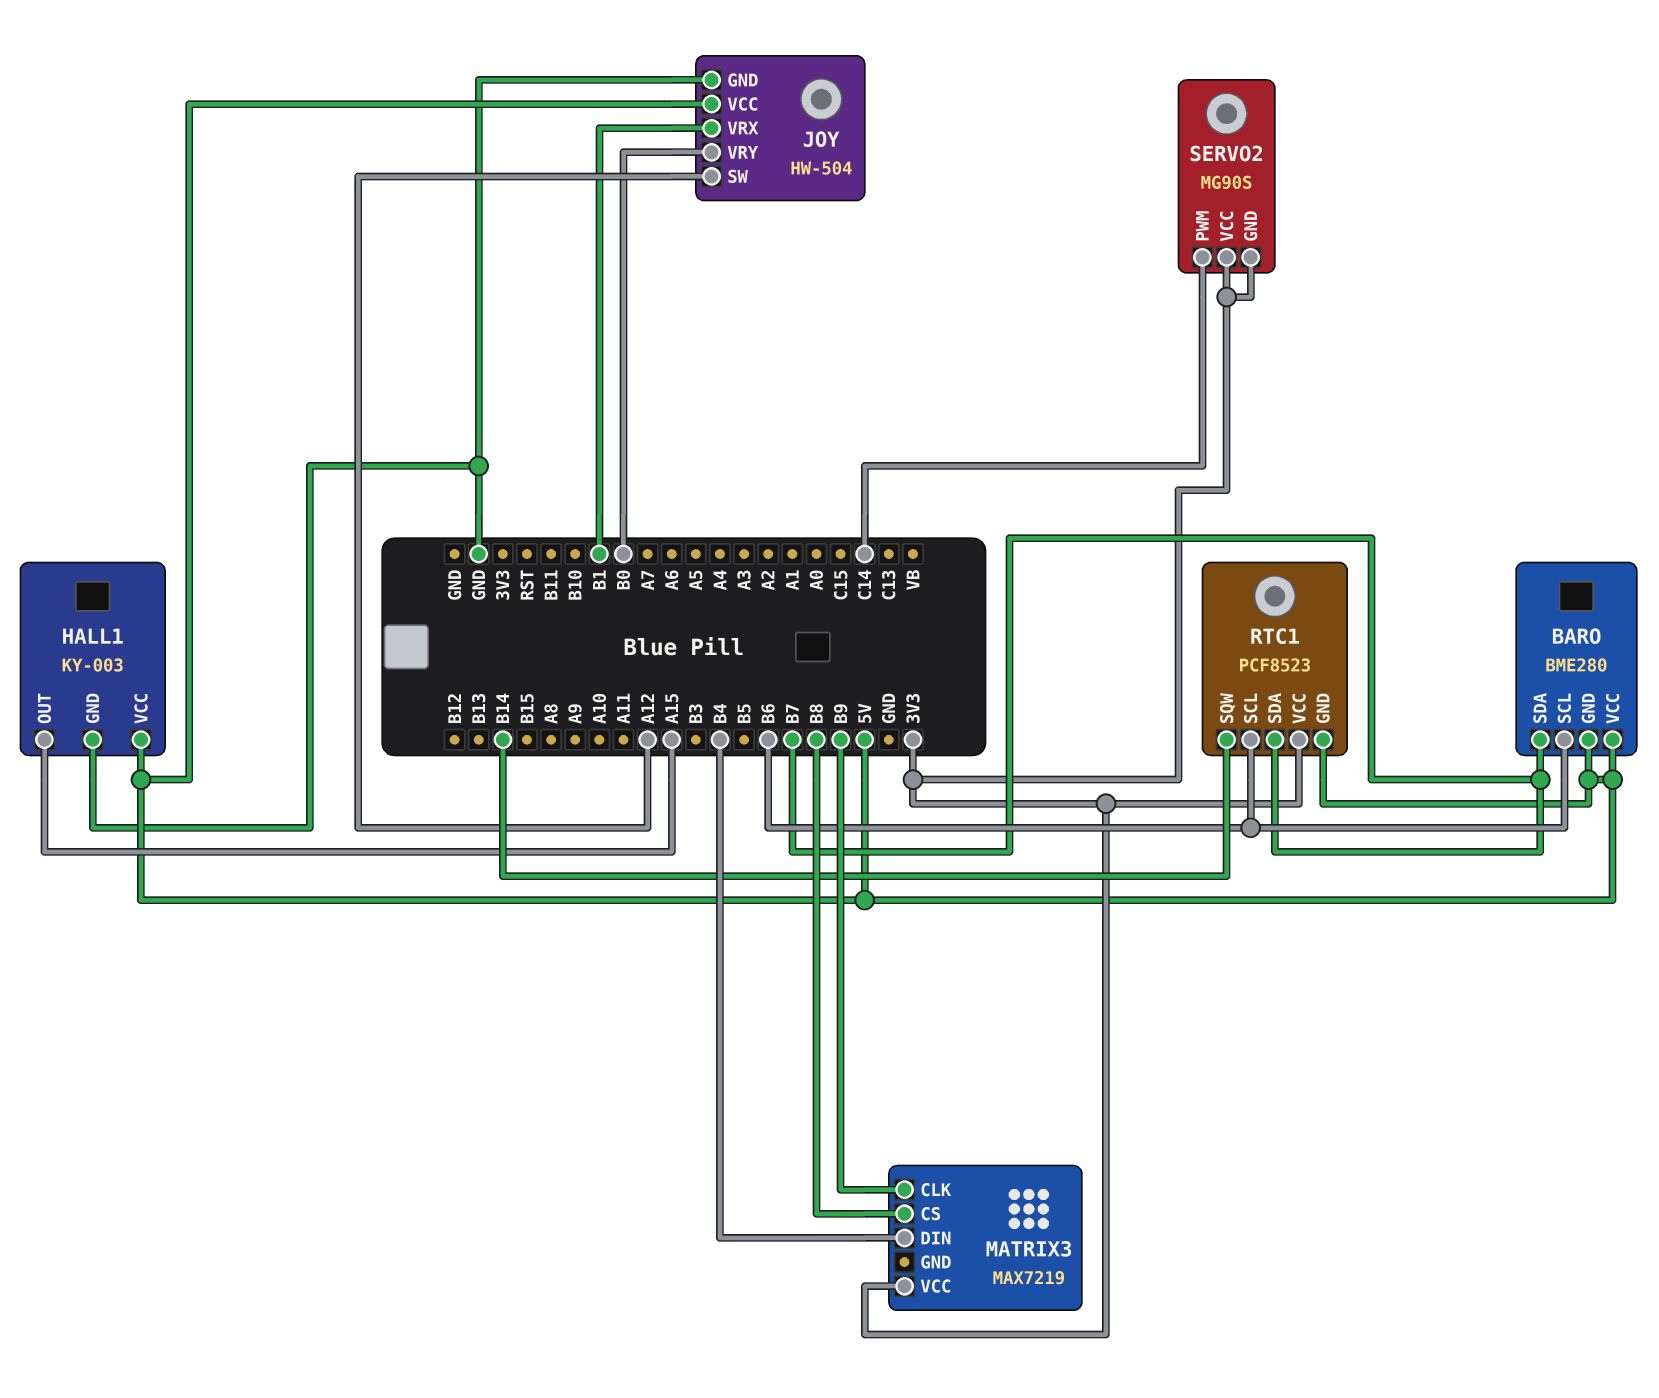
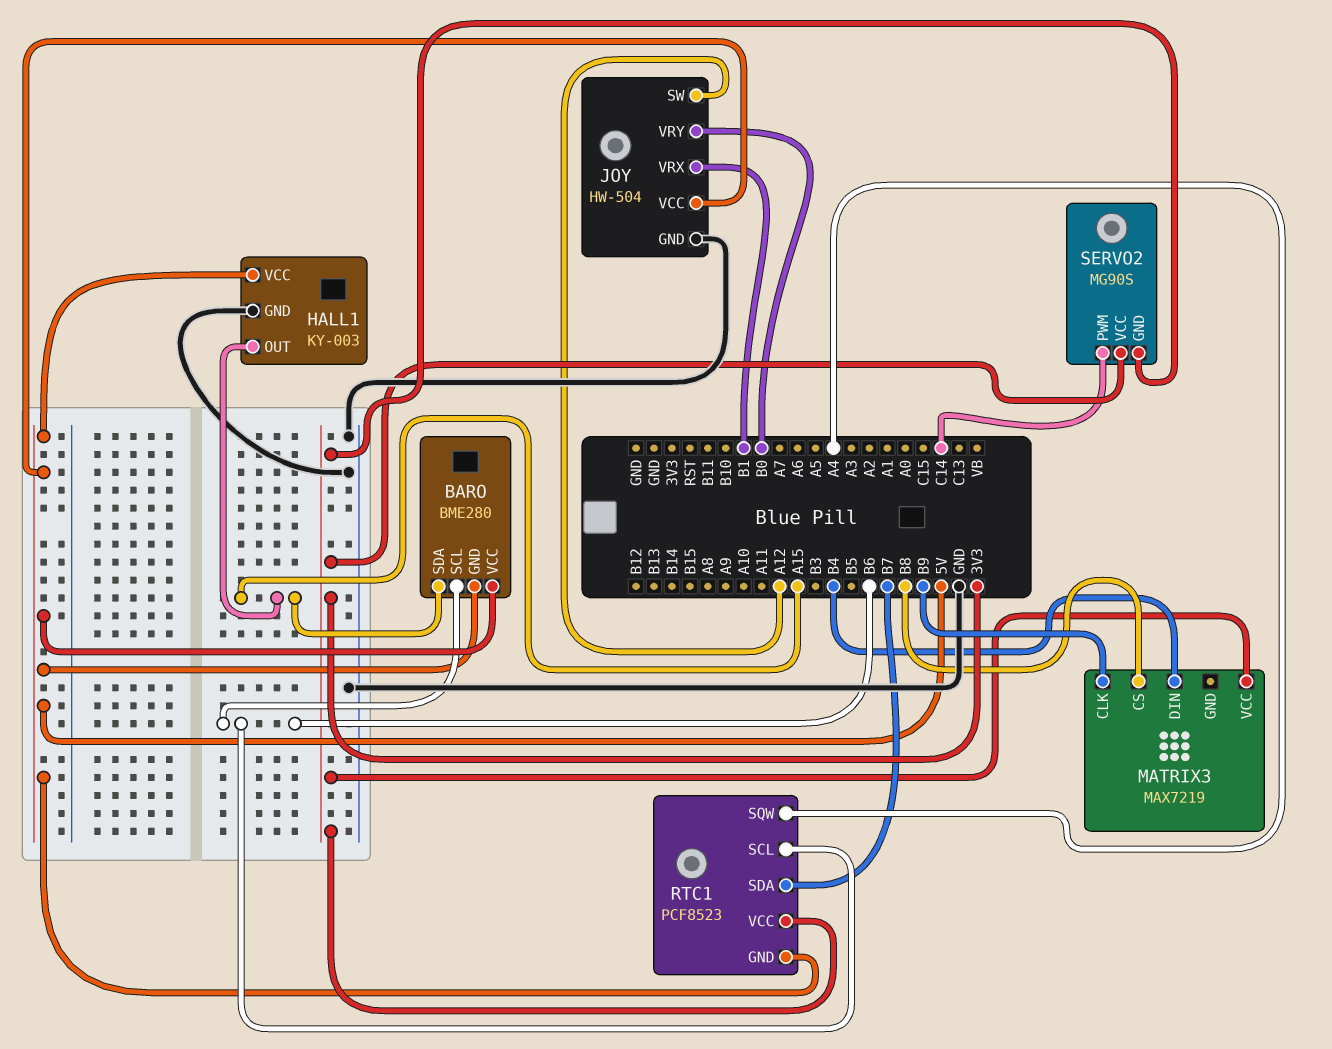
BARO pin SDA: B7 -> A15
RTC1 pin SQW: B14 -> A4

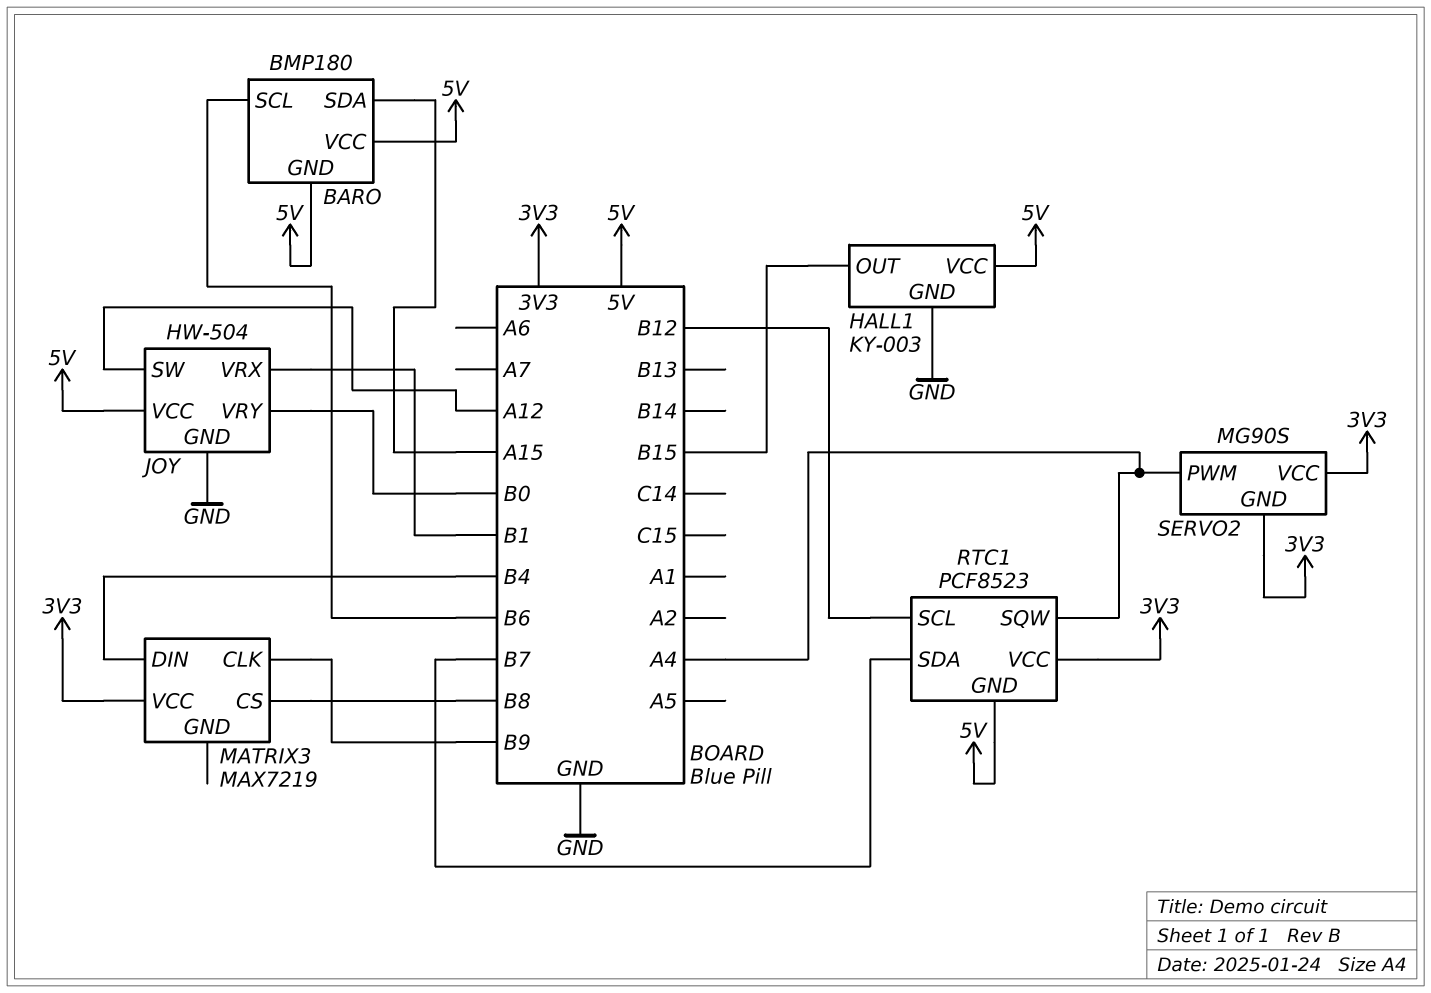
BARO: BME280 -> BMP180
HALL1 pin OUT: A15 -> B15
RTC1 pin SCL: B6 -> B12
SERVO2 pin PWM: C14 -> A4

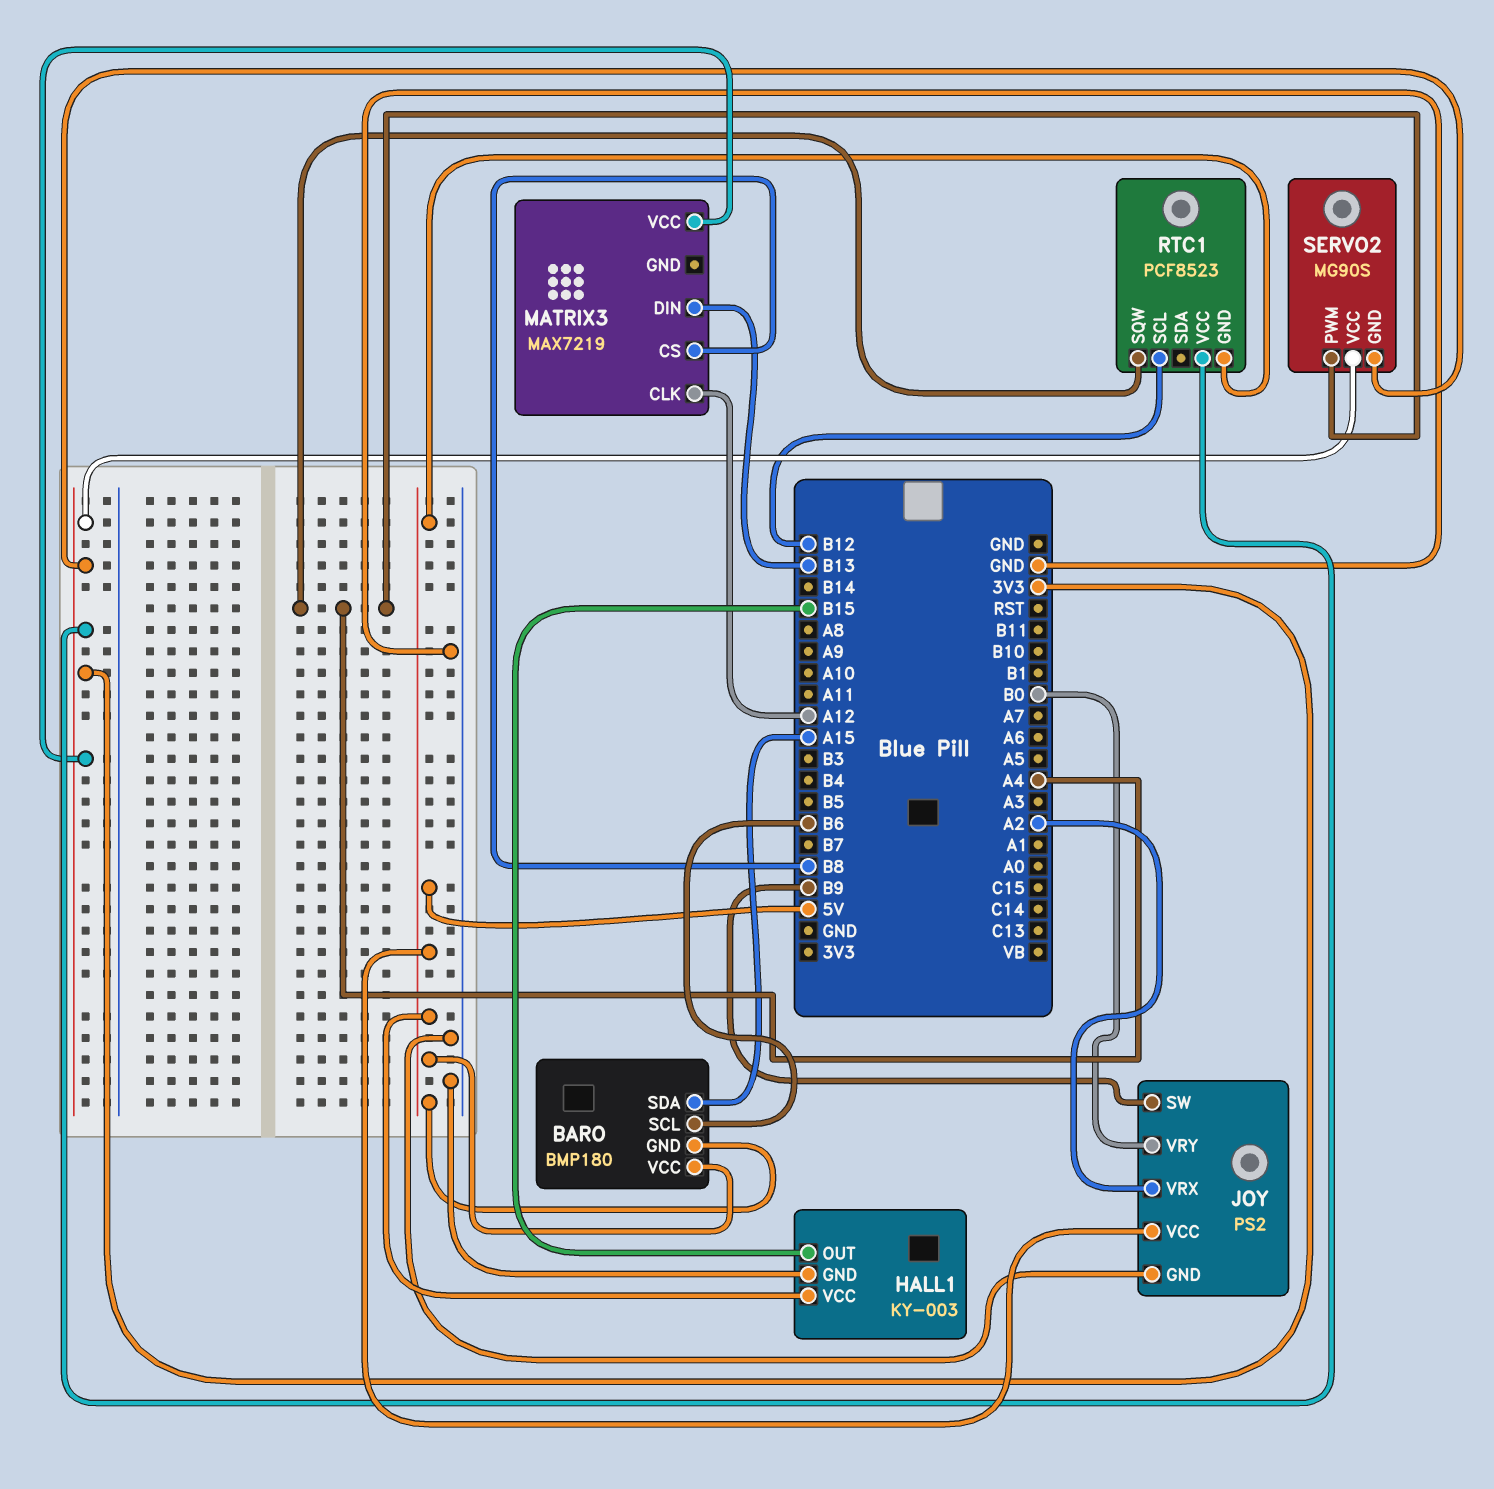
JOY: HW-504 -> PS2
JOY pin SW: A12 -> B9
JOY pin VRX: B1 -> A2
MATRIX3 pin CLK: B9 -> A12
MATRIX3 pin DIN: B4 -> B13
RTC1 pin SDA: B7 -> none

